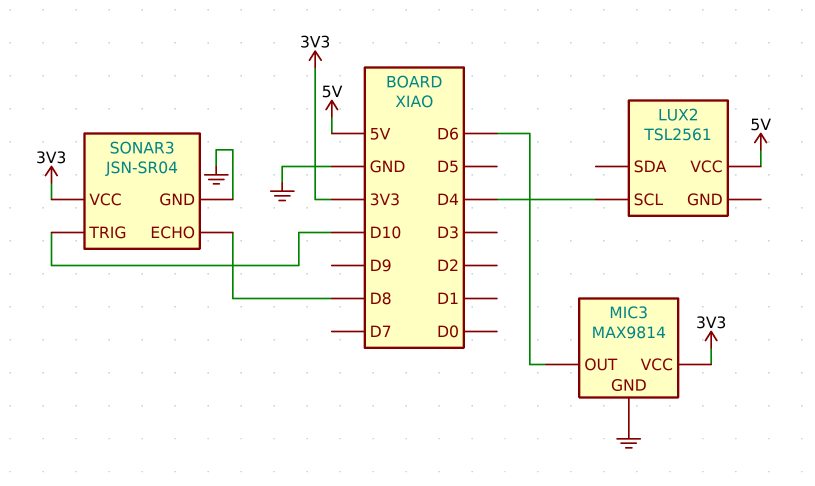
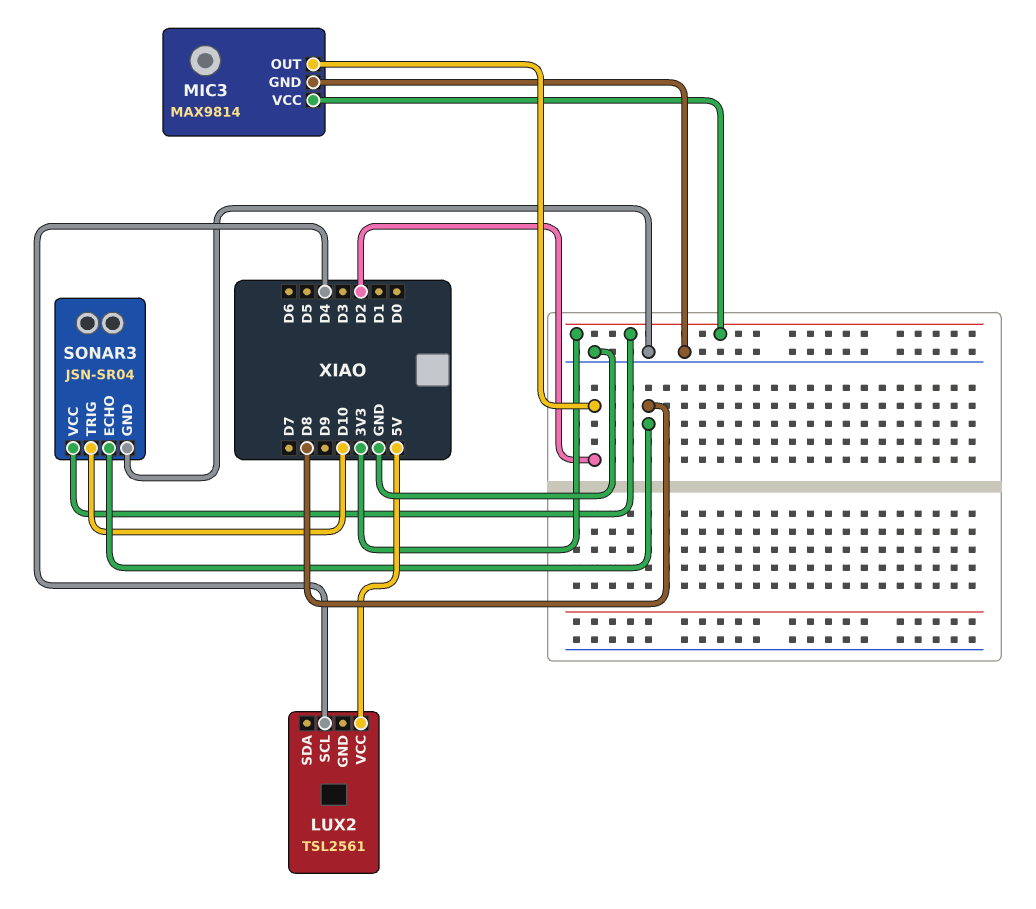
MIC3 pin OUT: D6 -> D2

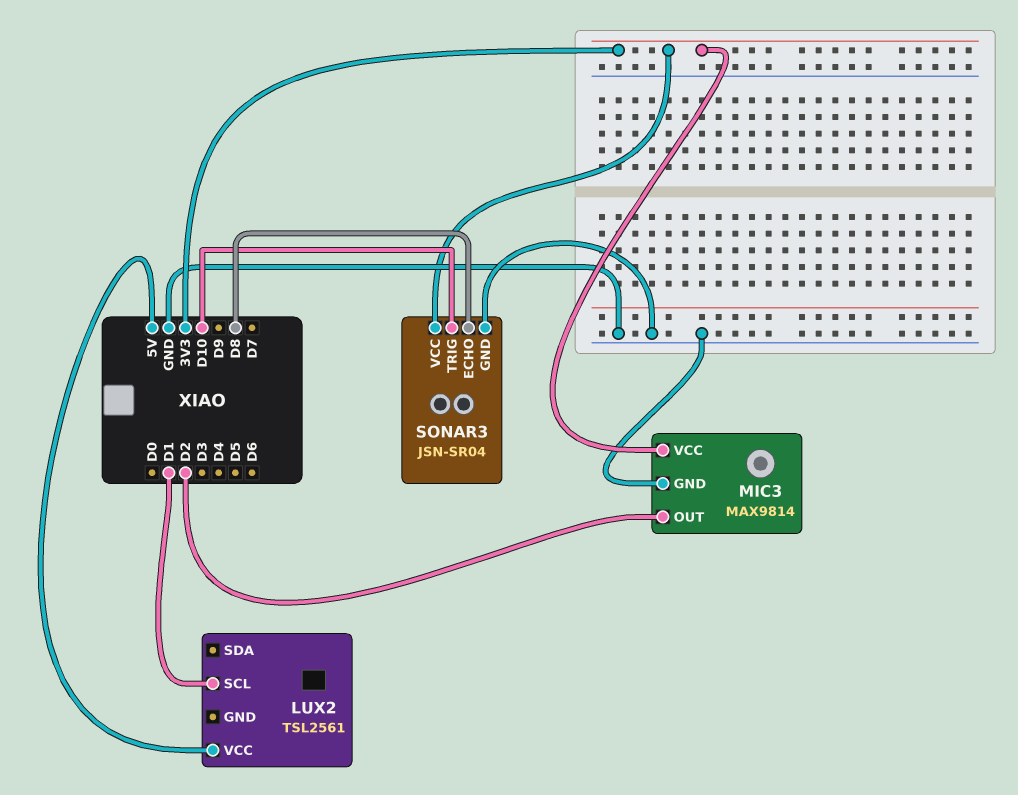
LUX2 pin SCL: D4 -> D1

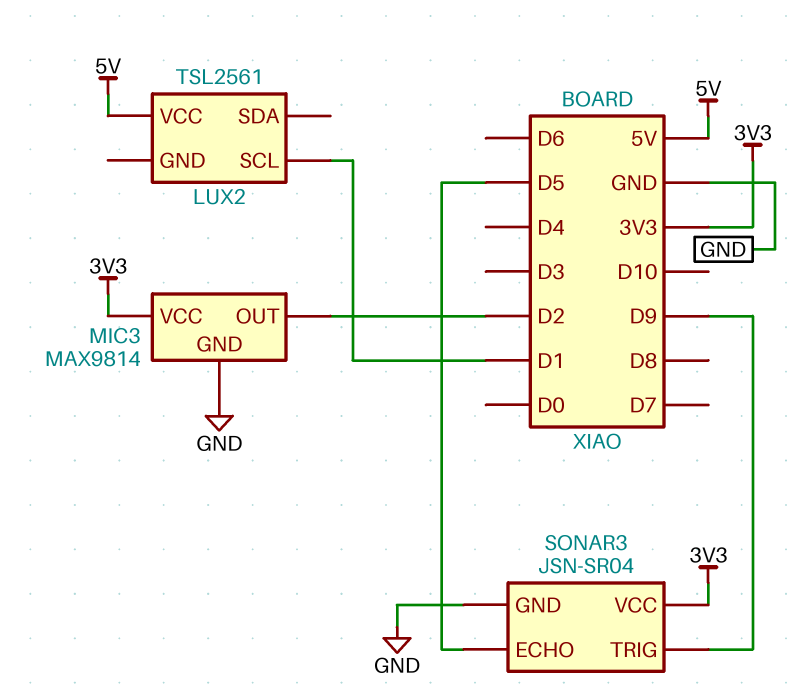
SONAR3 pin ECHO: D8 -> D5
SONAR3 pin TRIG: D10 -> D9

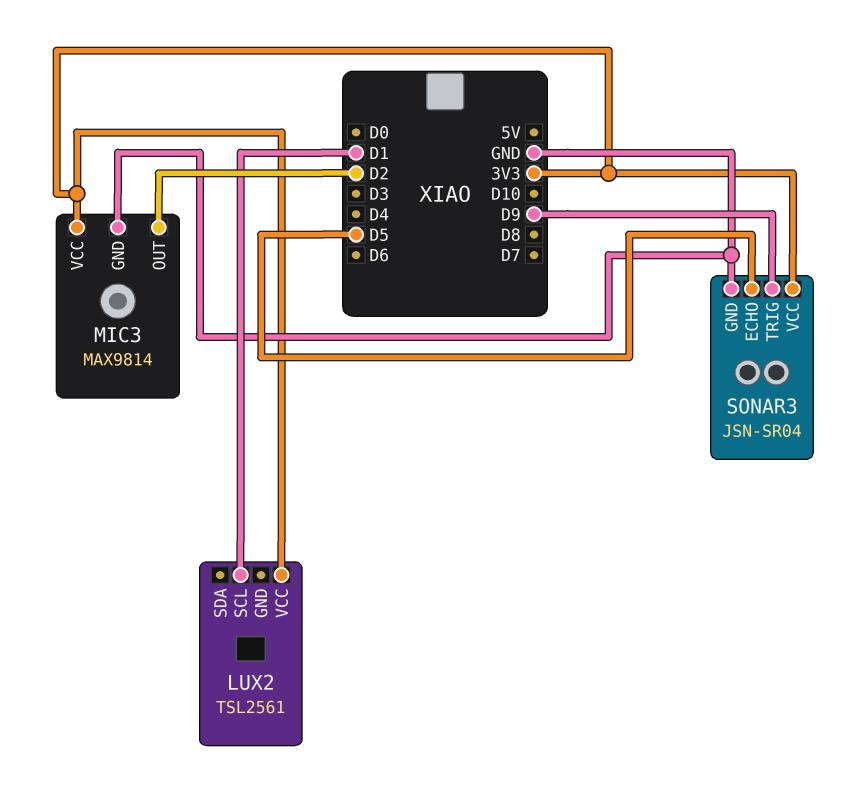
LUX2 pin VCC: 5V -> 3V3

